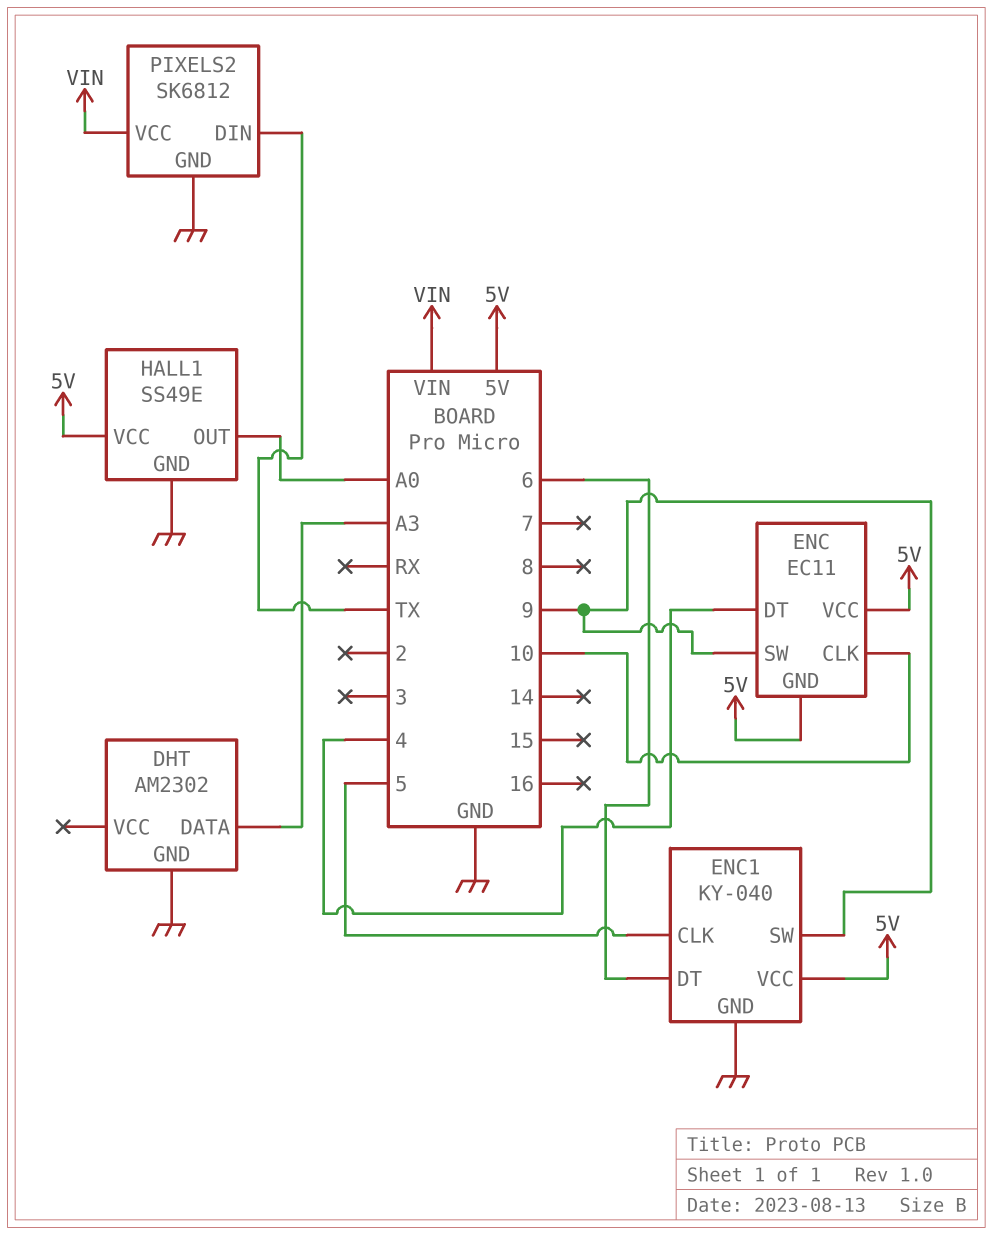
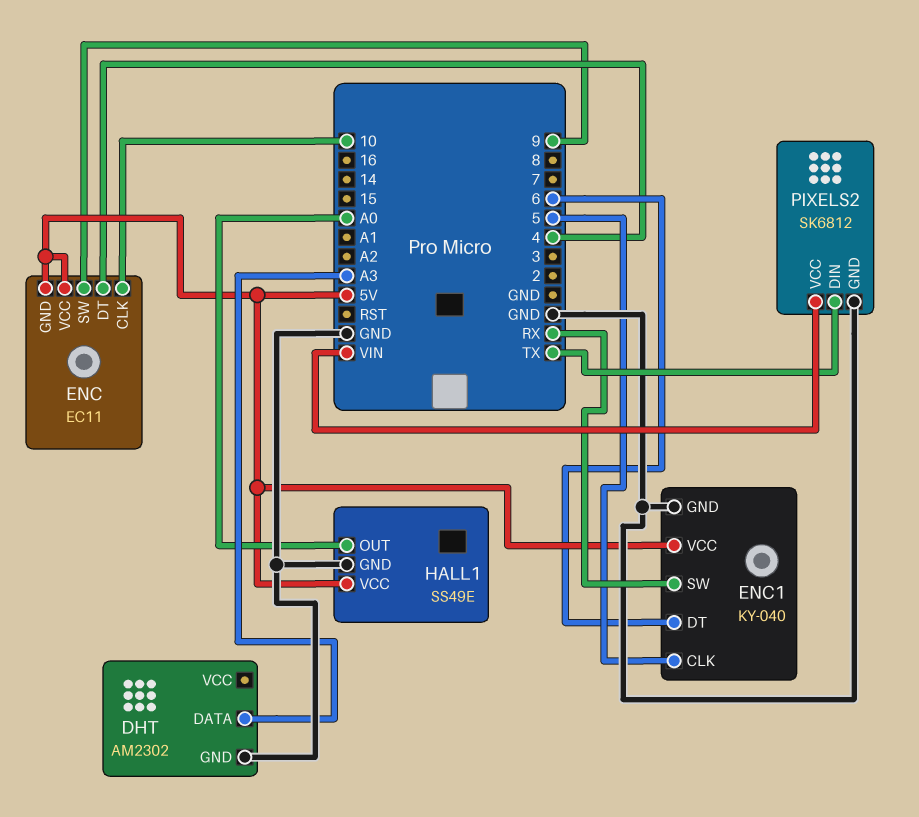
ENC1 pin SW: 9 -> RX

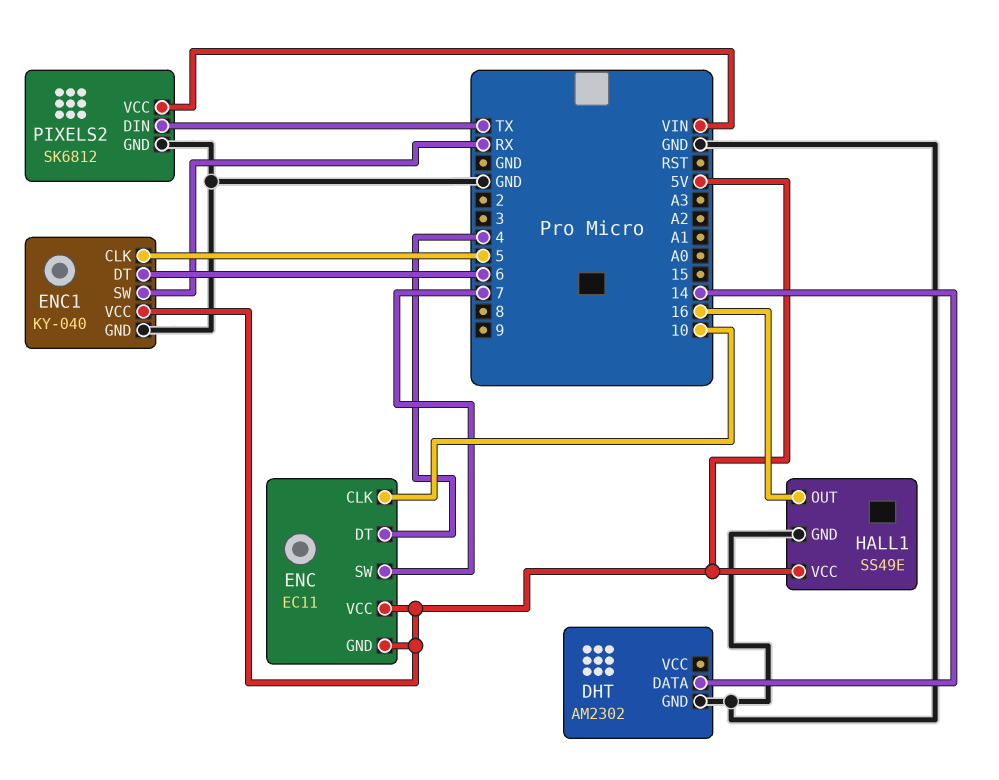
DHT pin DATA: A3 -> 14
ENC pin SW: 9 -> 7
HALL1 pin OUT: A0 -> 16

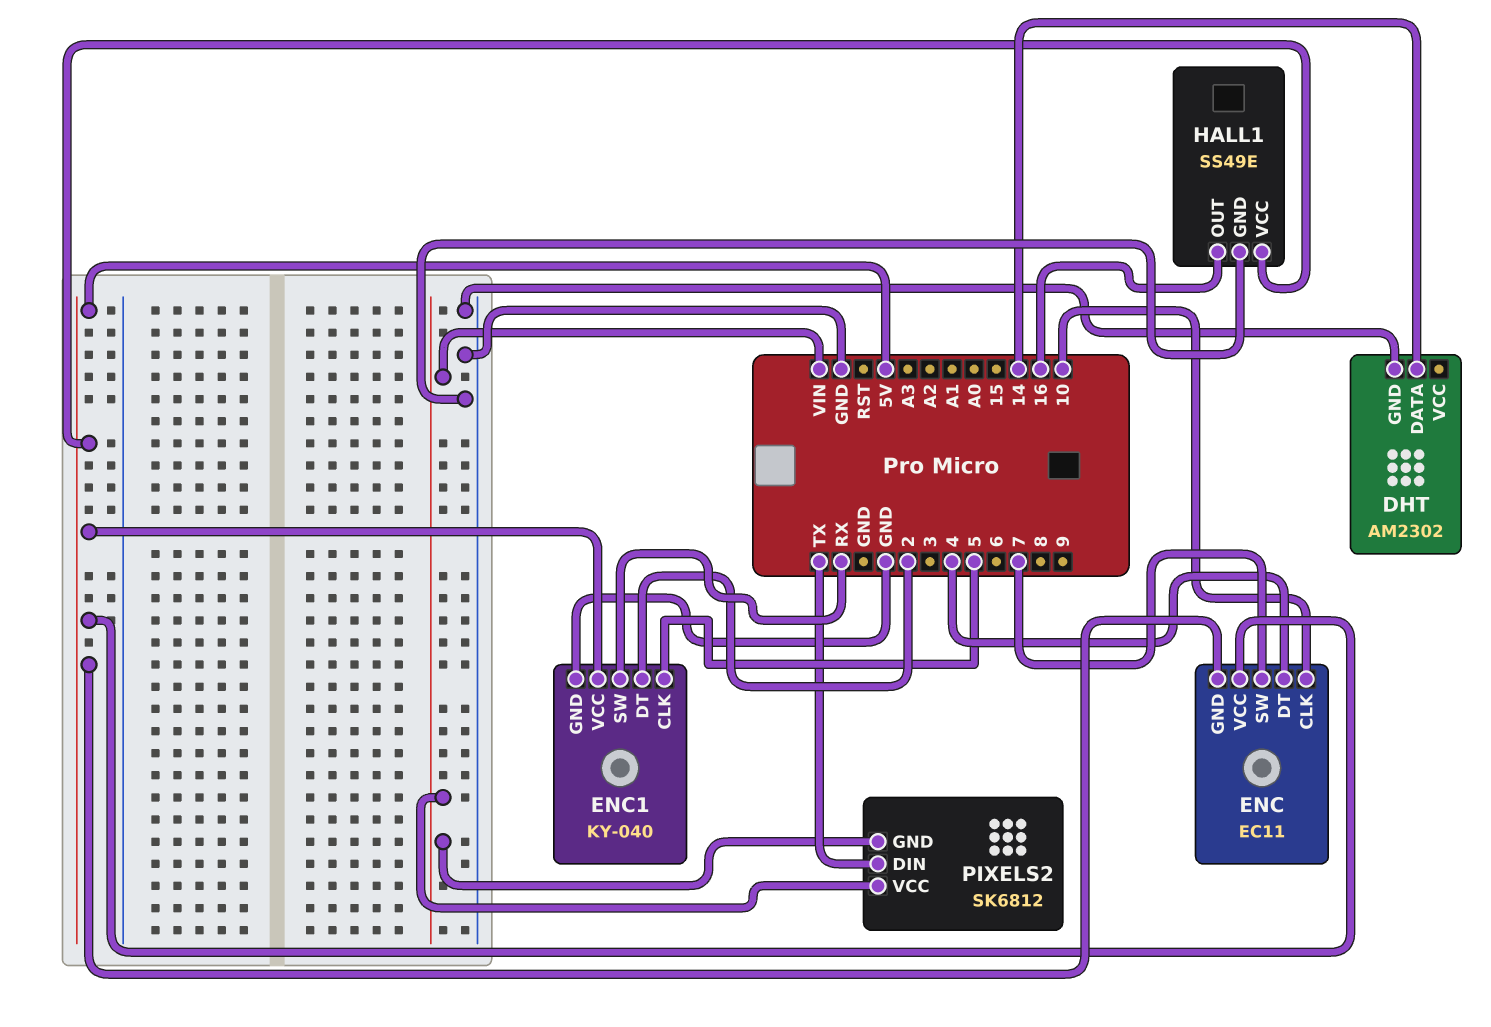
ENC1 pin DT: 6 -> 2
PIXELS2 pin GND: GND -> VIN

